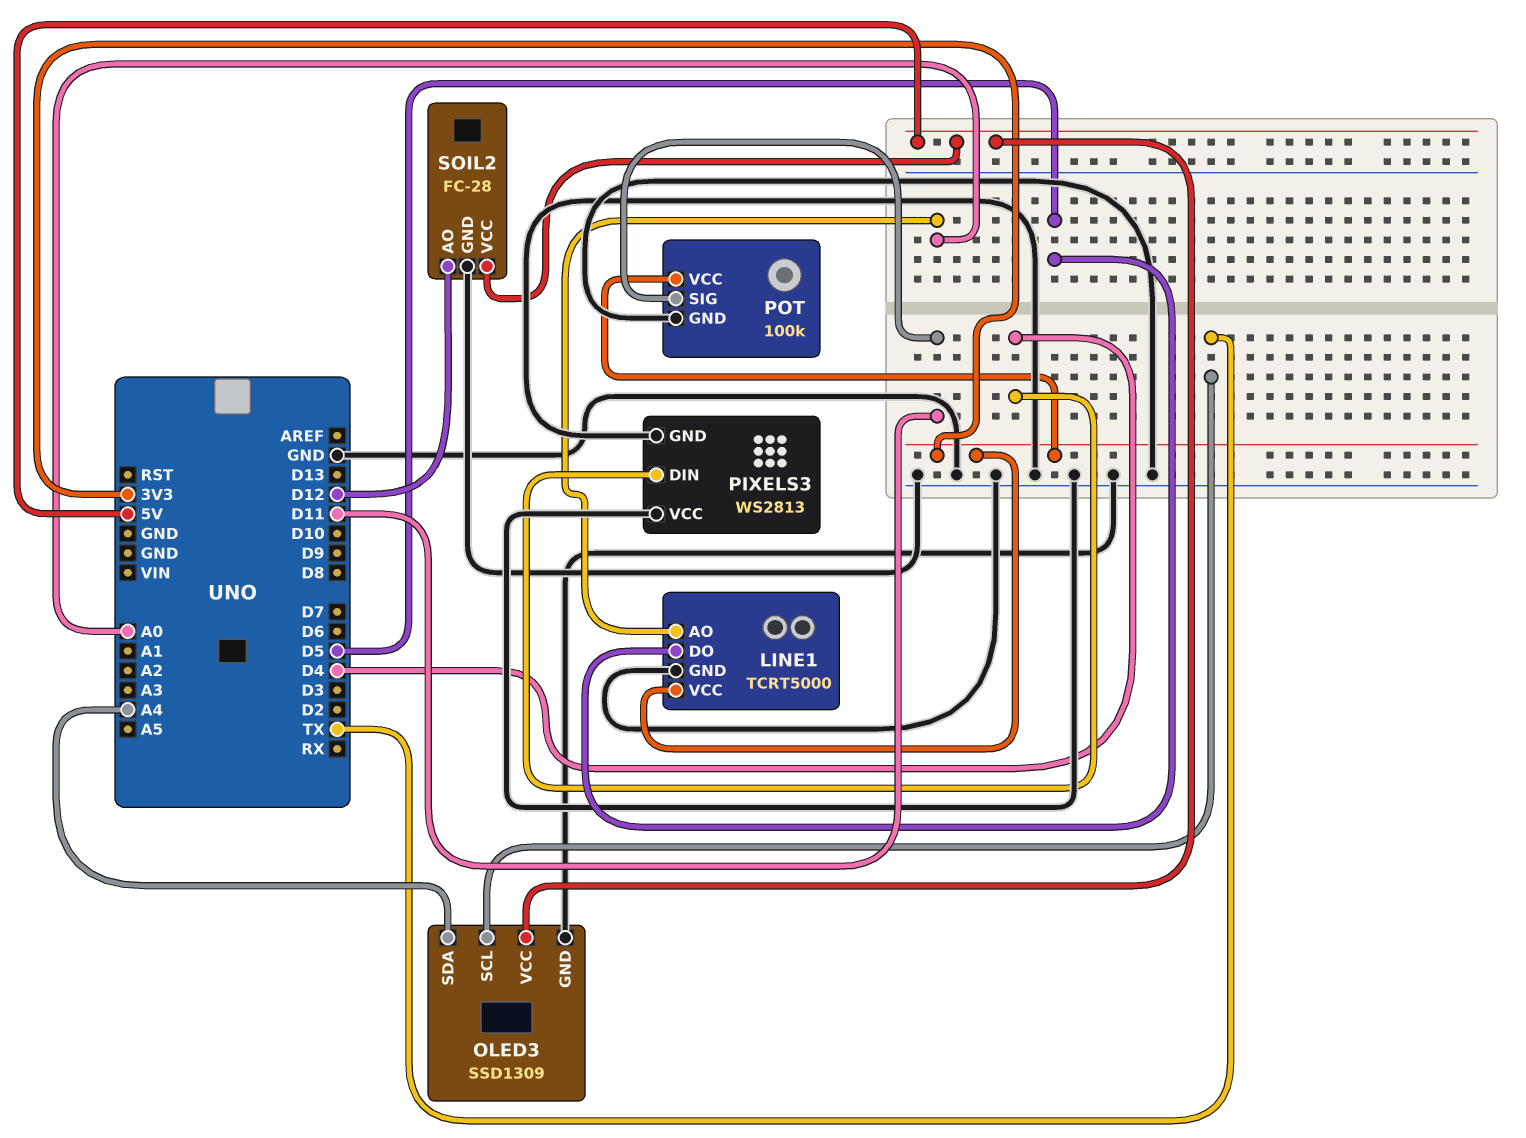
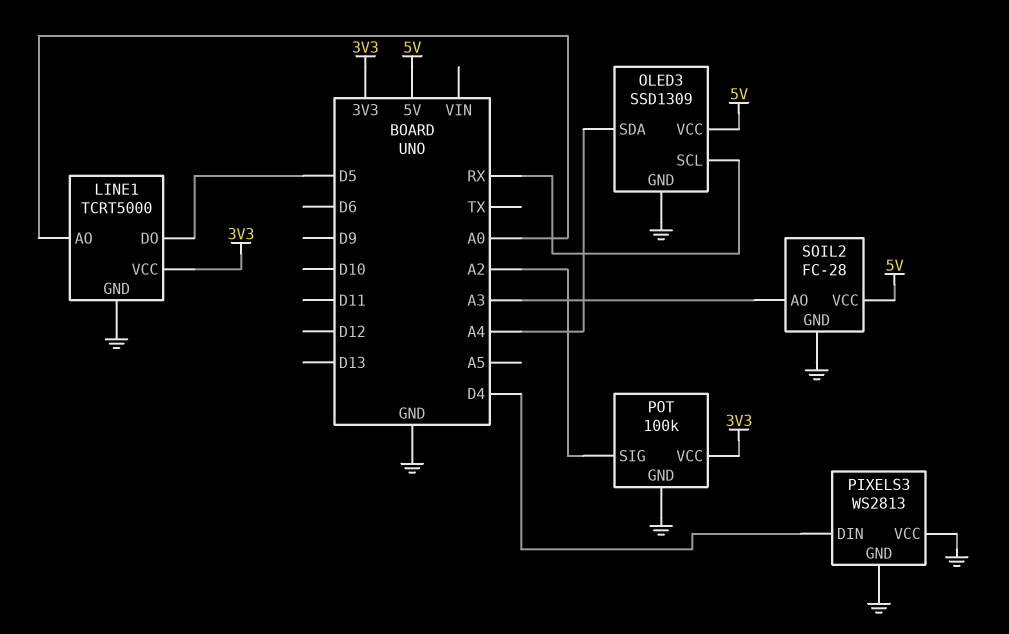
OLED3 pin SCL: TX -> RX
POT pin SIG: D11 -> A2
SOIL2 pin AO: D12 -> A3

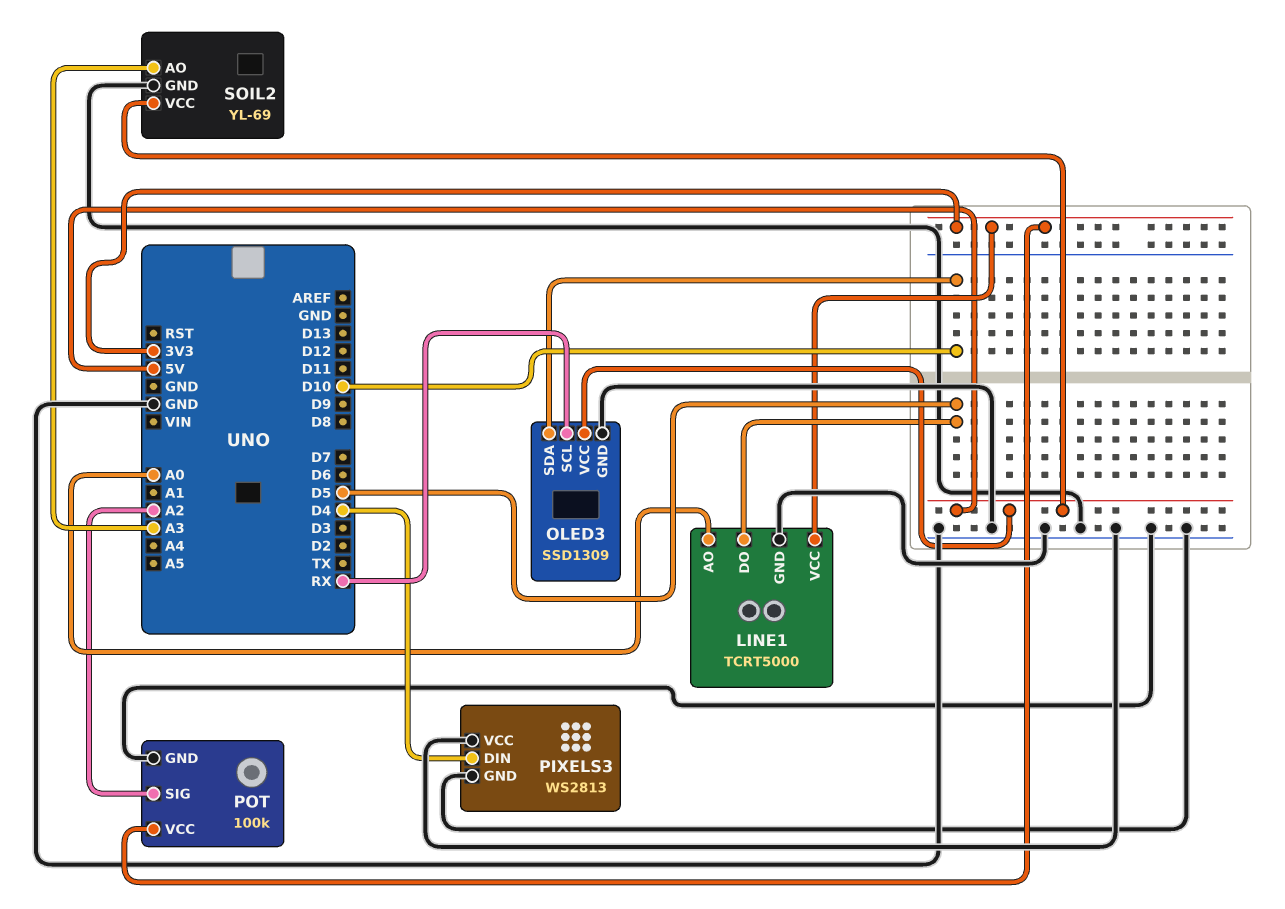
OLED3 pin SDA: A4 -> D10
SOIL2: FC-28 -> YL-69

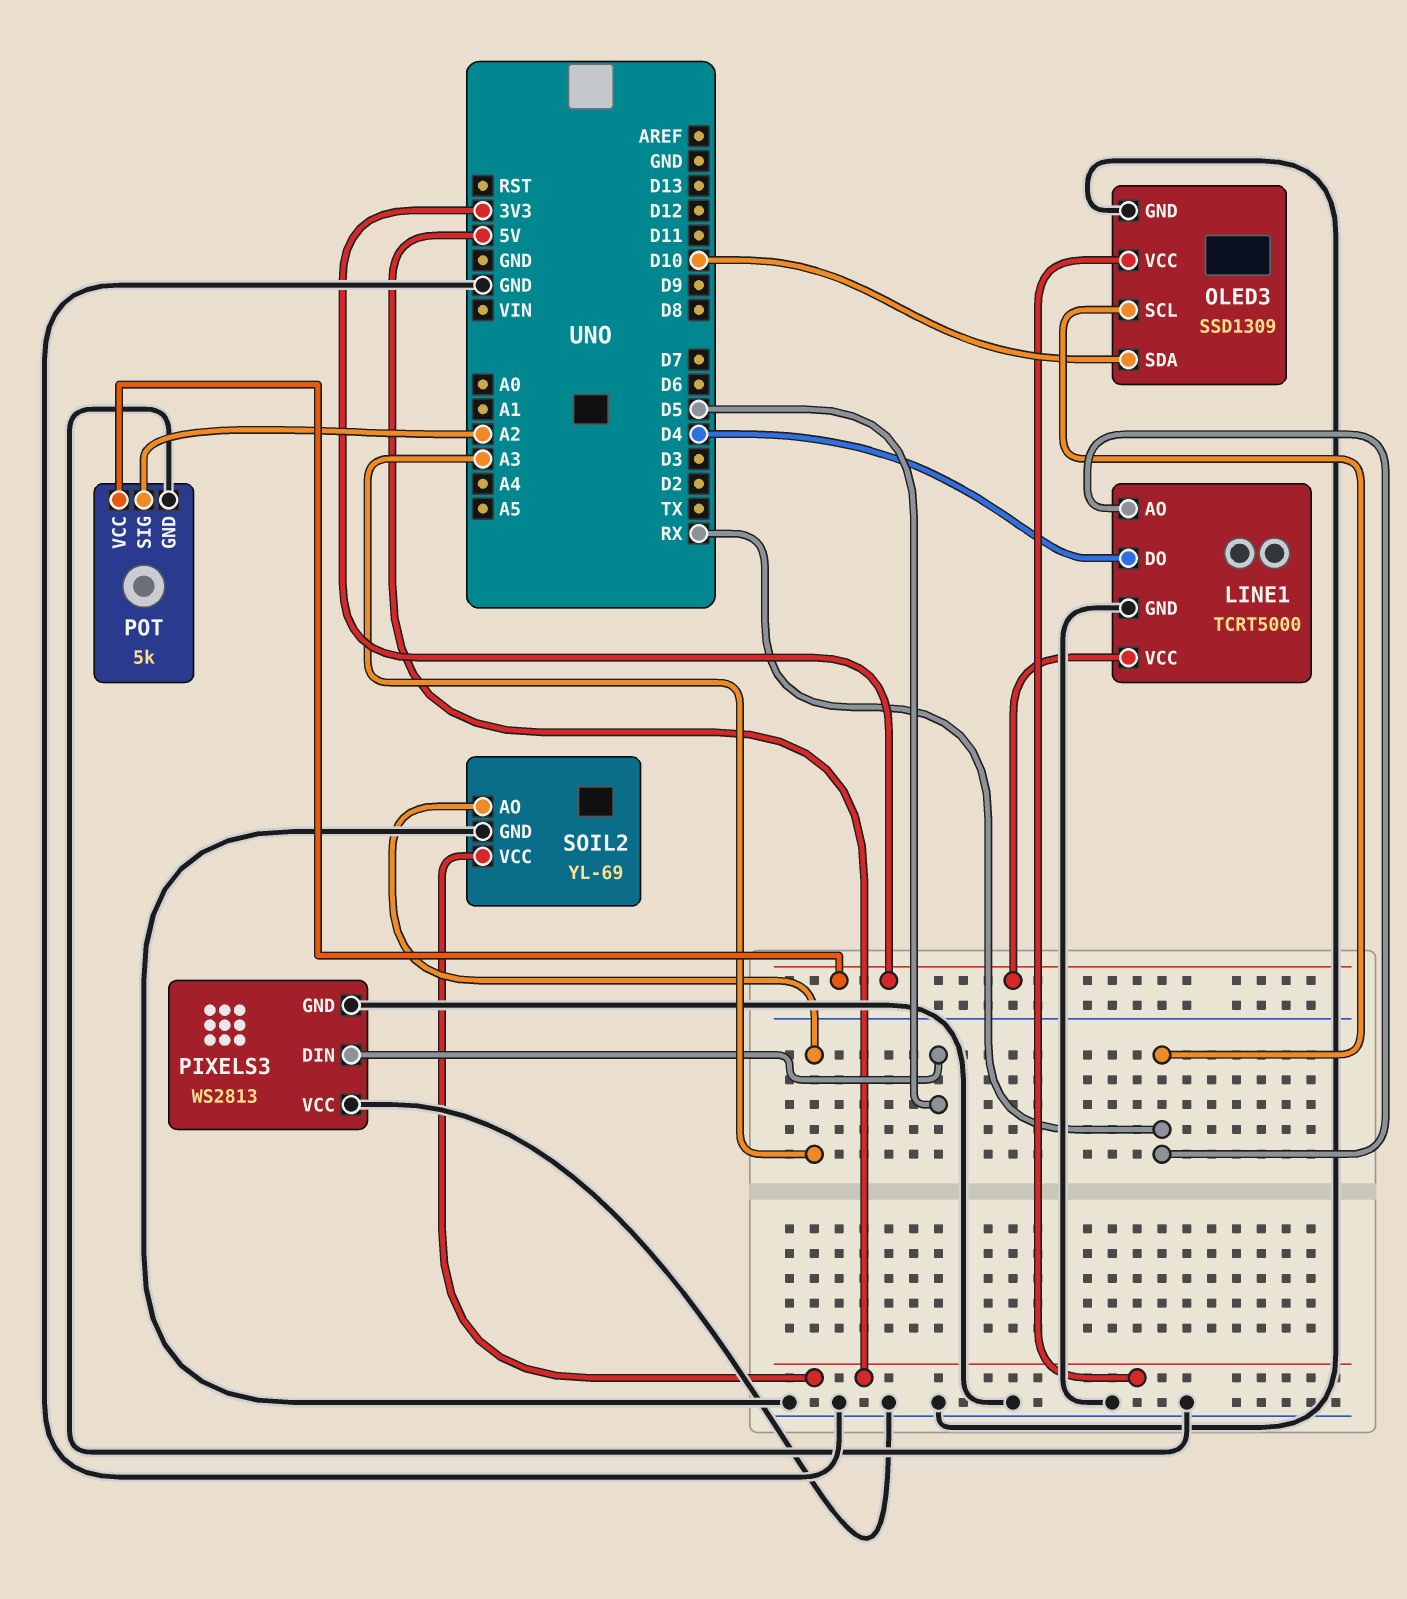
LINE1 pin AO: A0 -> RX
LINE1 pin DO: D5 -> D4
PIXELS3 pin DIN: D4 -> D5
POT: 100k -> 5k

